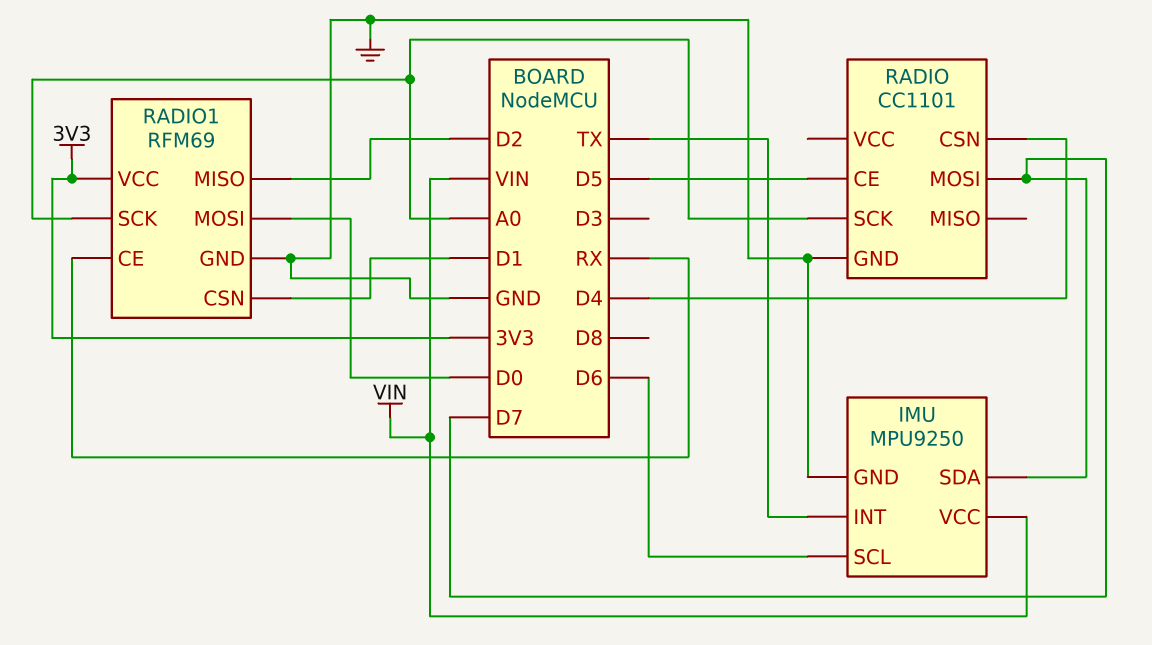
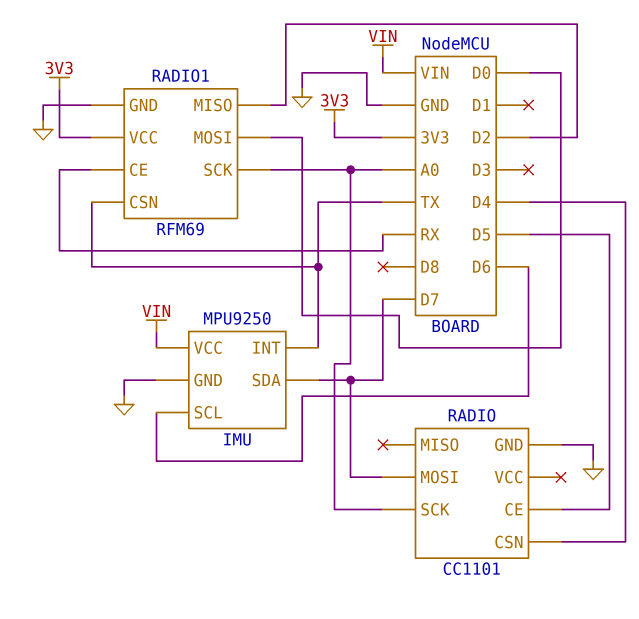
RADIO1 pin CSN: D1 -> TX

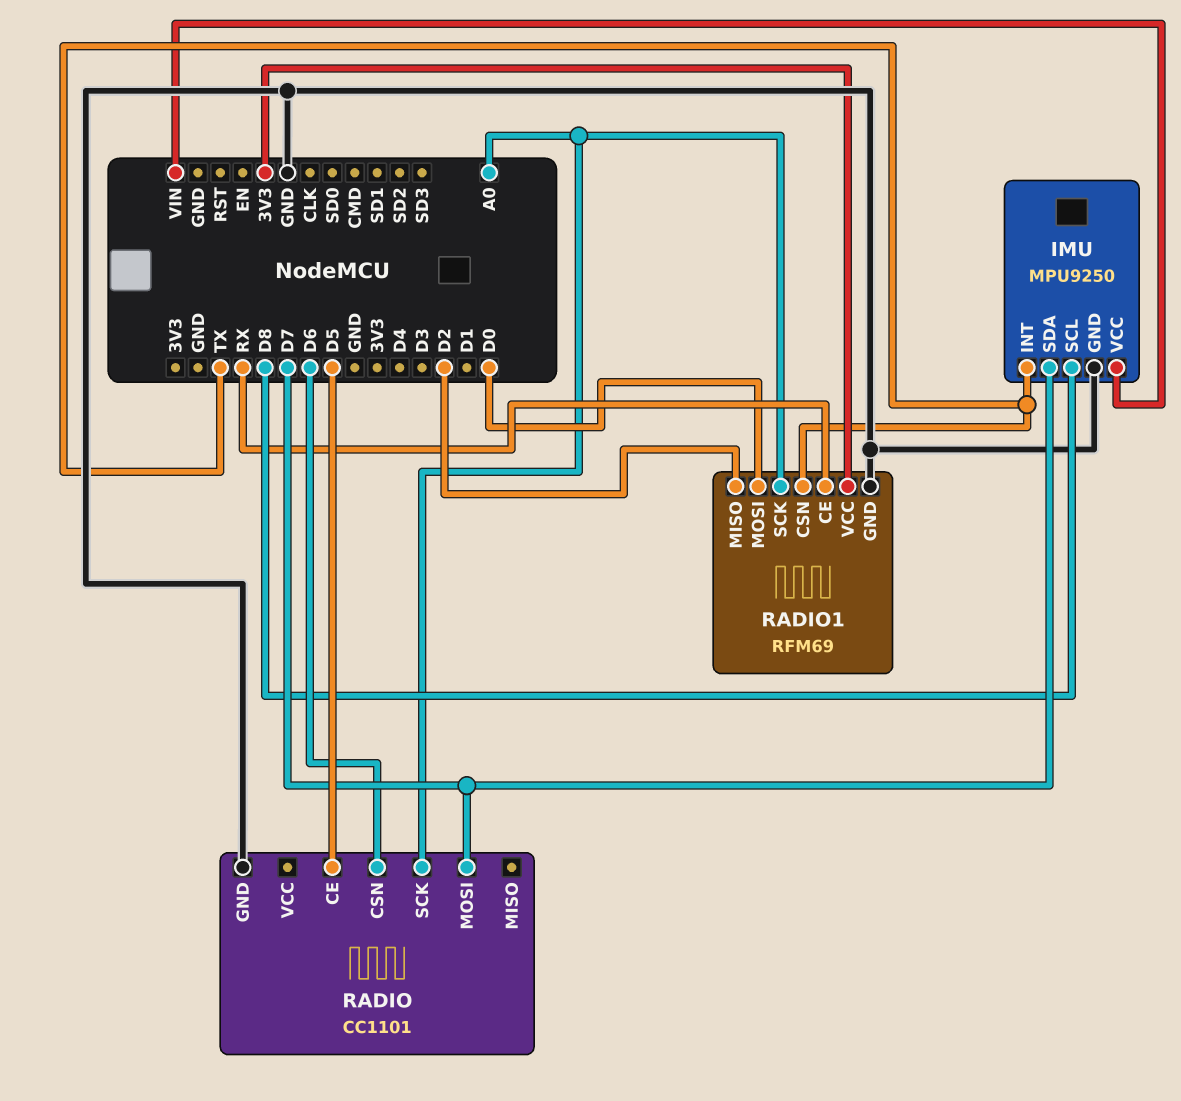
IMU pin SCL: D6 -> D8
RADIO pin CSN: D4 -> D6

